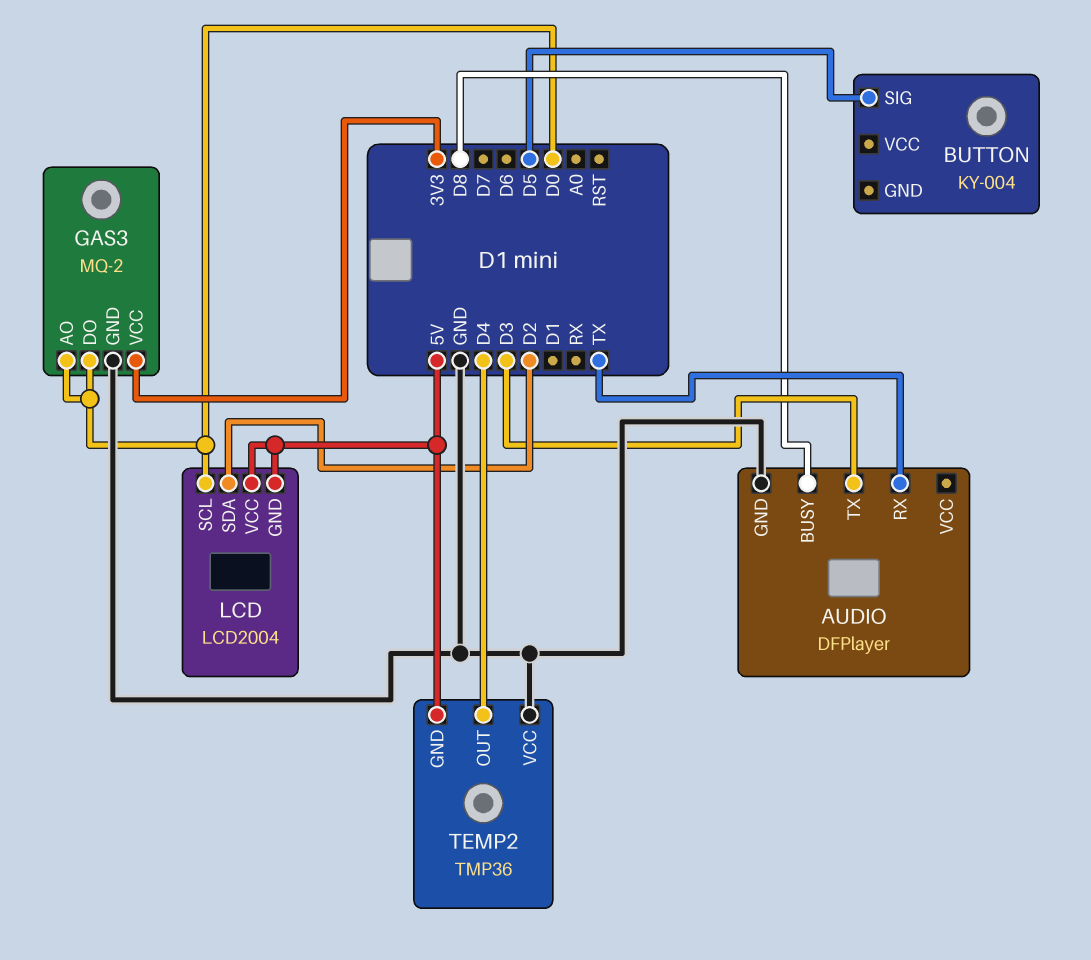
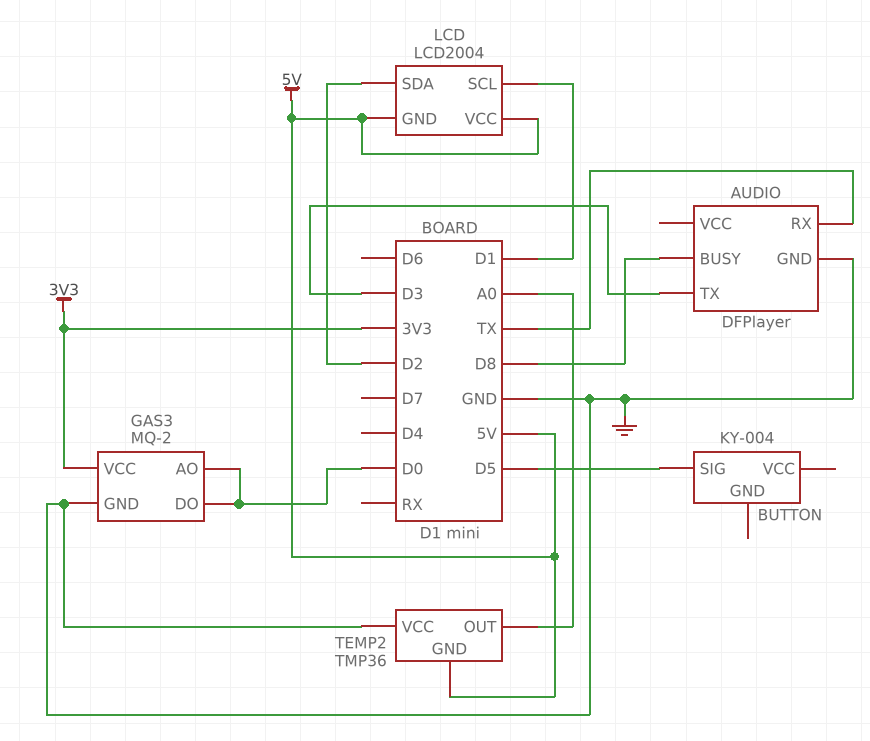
LCD pin SCL: D0 -> D1
TEMP2 pin OUT: D4 -> A0

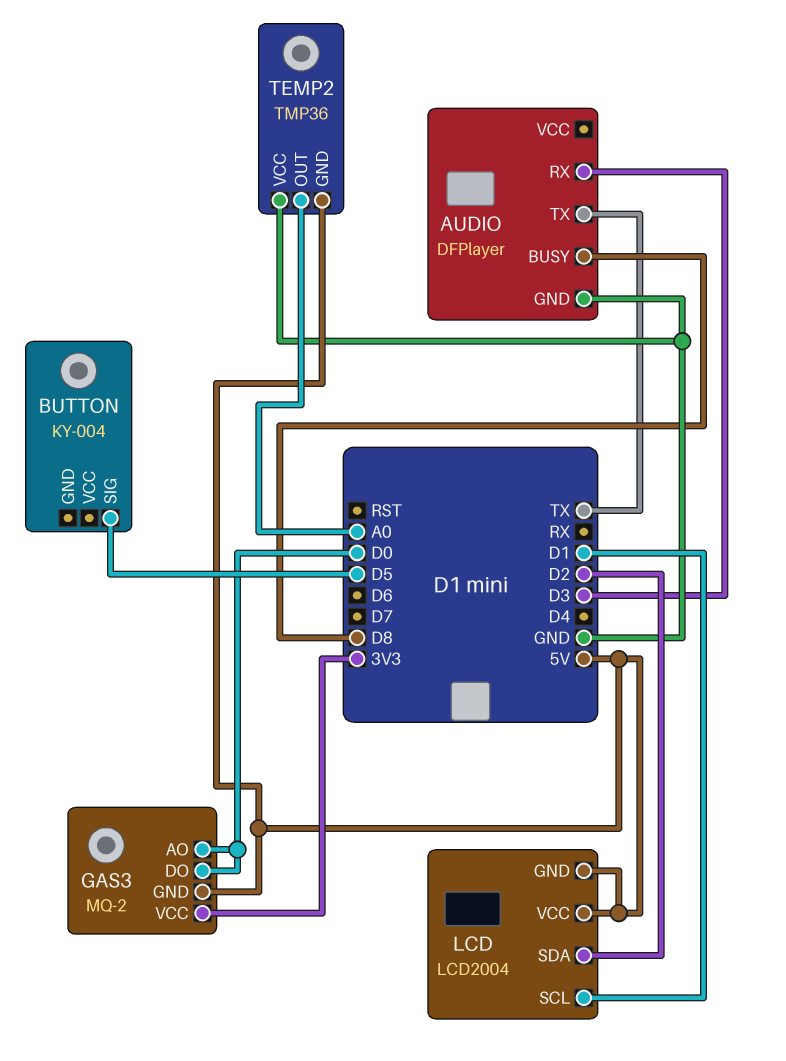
AUDIO pin RX: TX -> D3
AUDIO pin TX: D3 -> TX
GAS3 pin GND: GND -> 5V

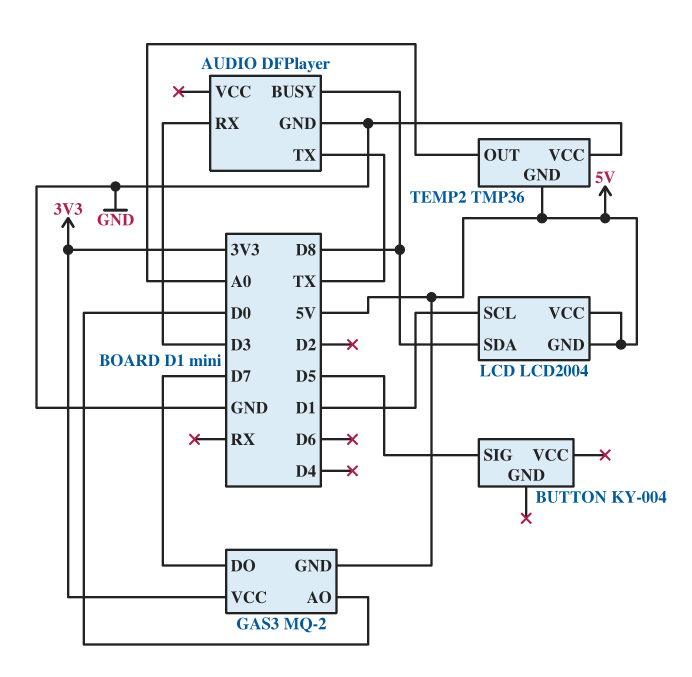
GAS3 pin DO: D0 -> D7
LCD pin SDA: D2 -> D8

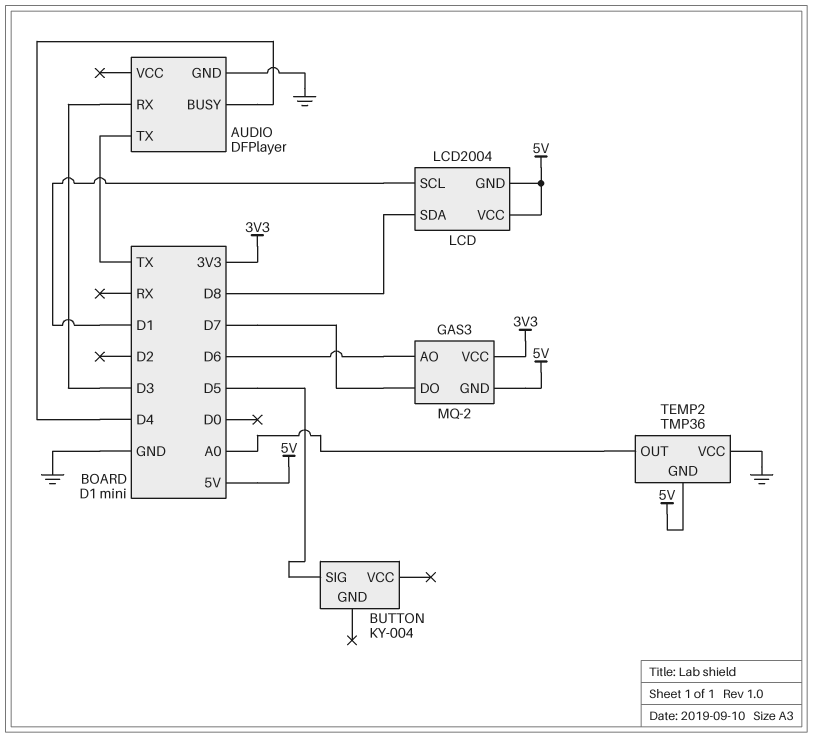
AUDIO pin BUSY: D8 -> D4
GAS3 pin AO: D0 -> D6

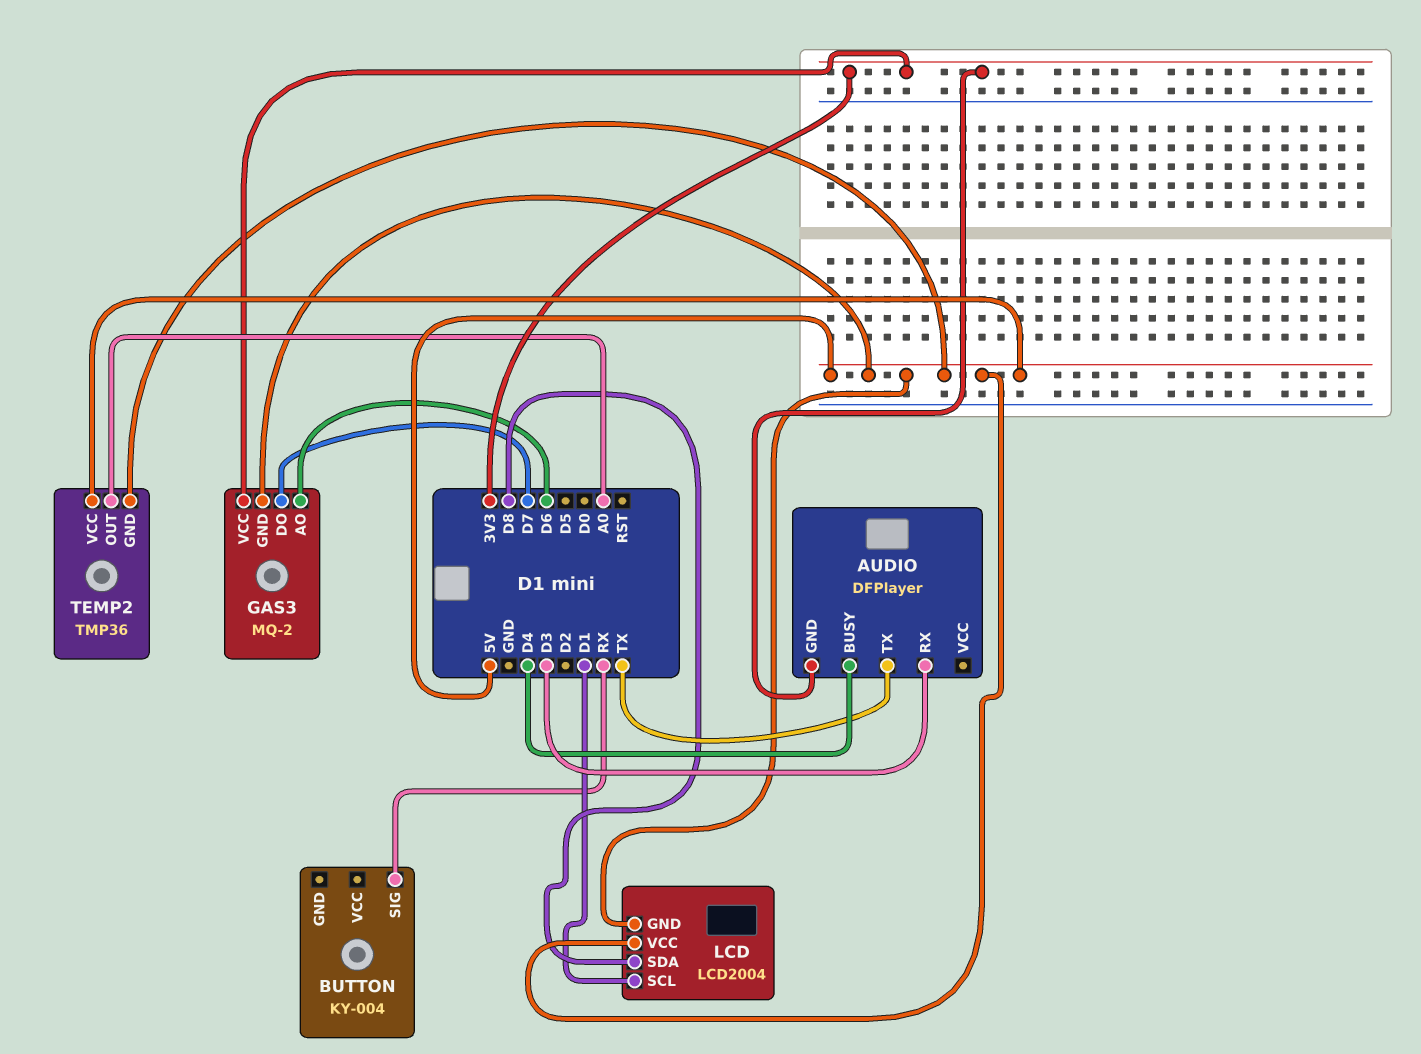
AUDIO pin GND: GND -> 3V3
BUTTON pin SIG: D5 -> RX
TEMP2 pin VCC: GND -> 5V

